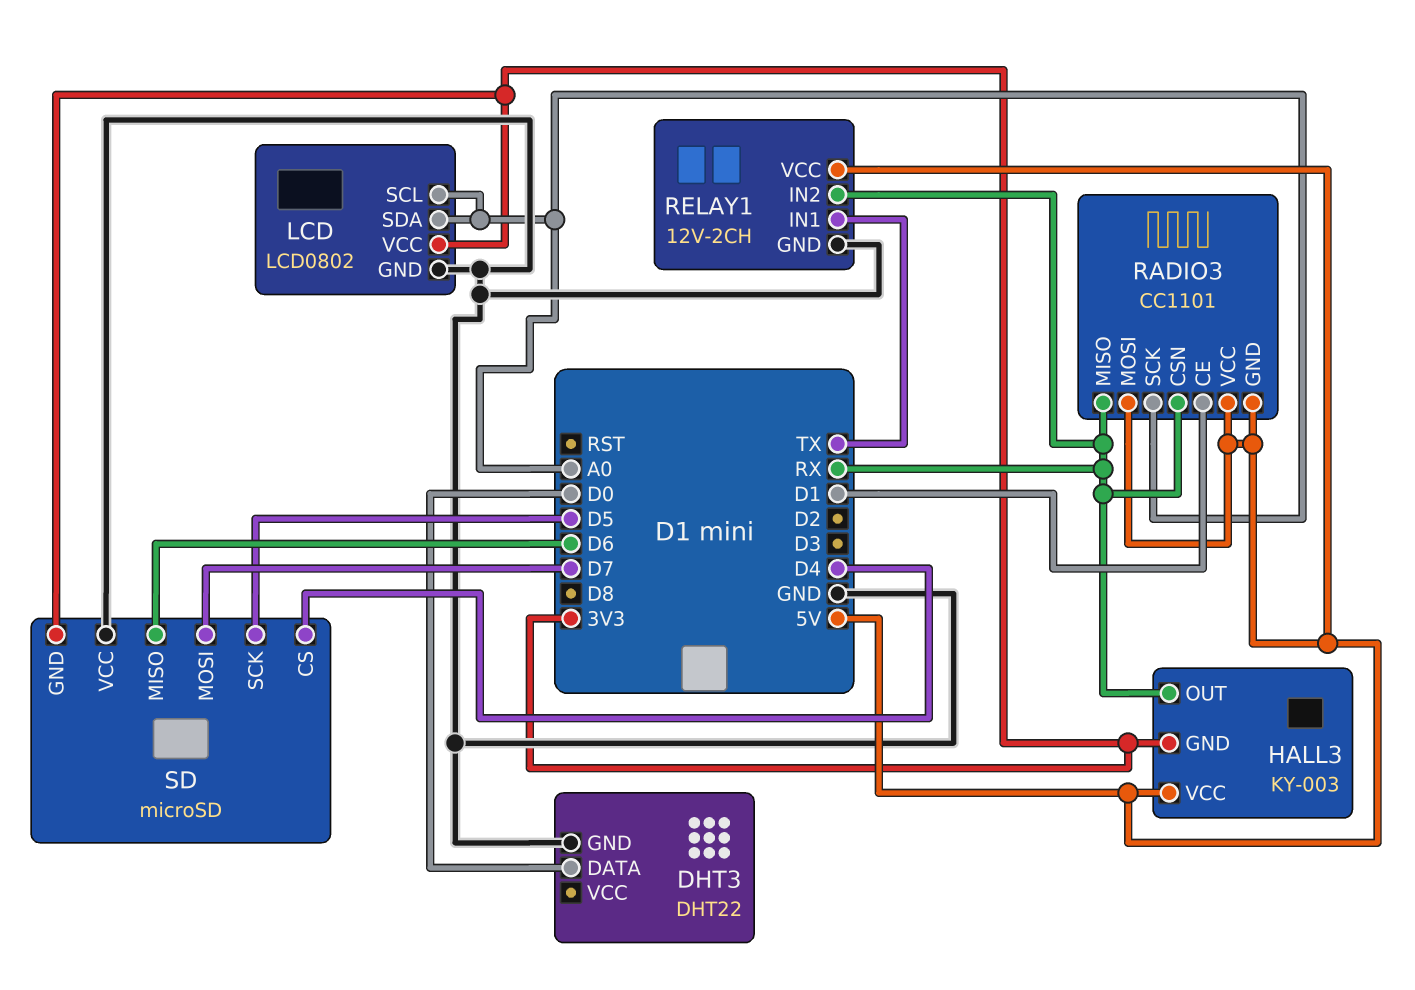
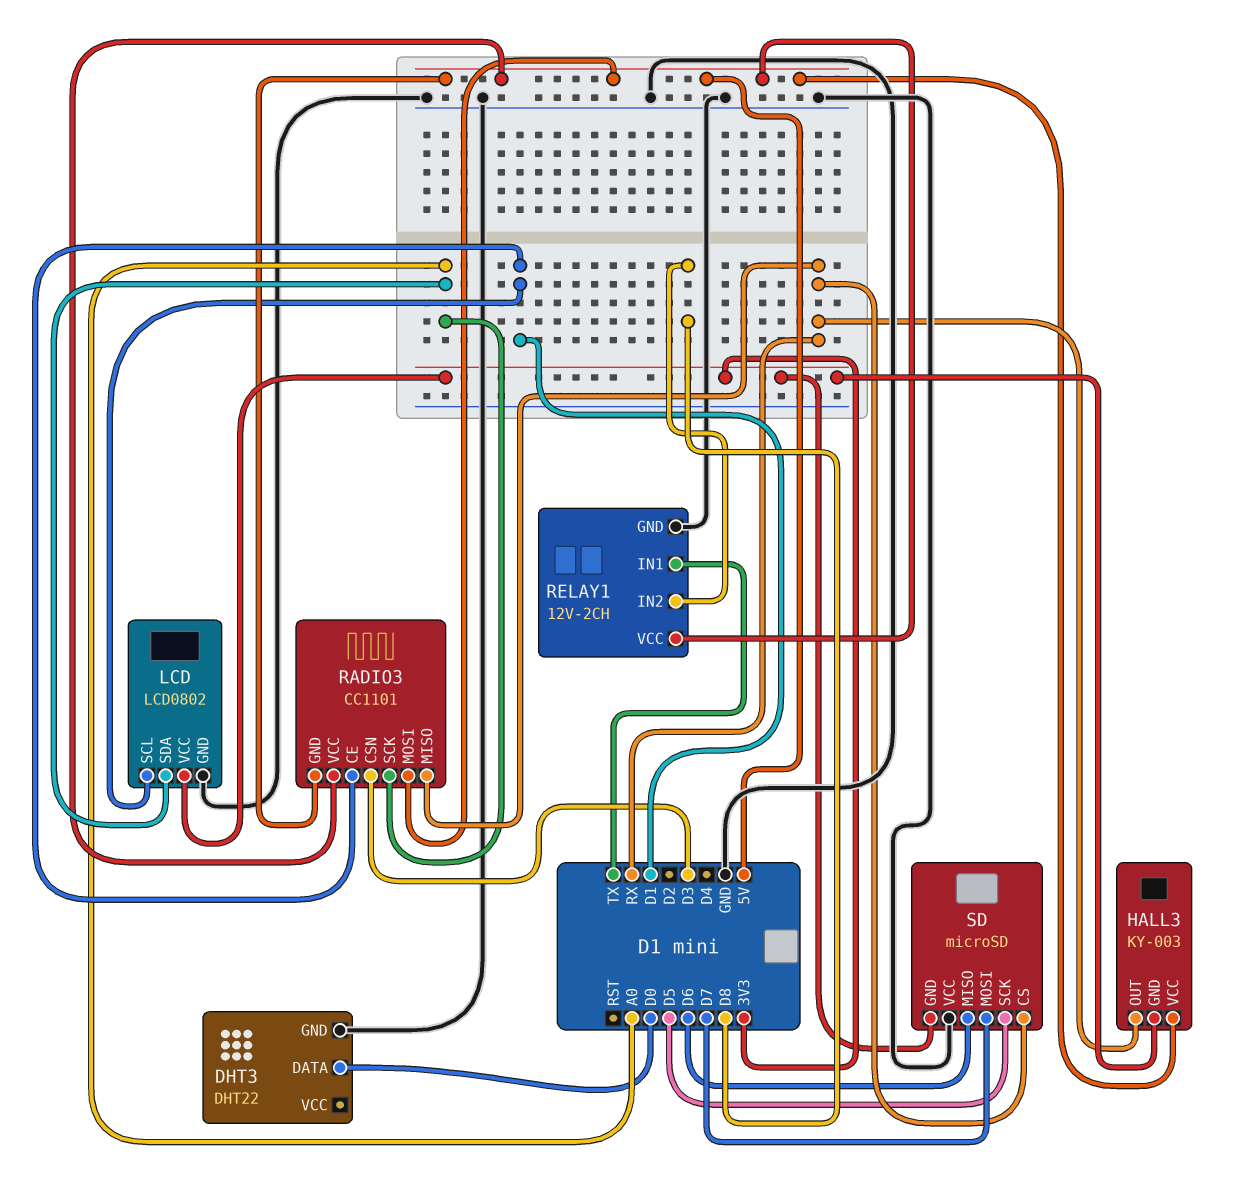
LCD pin SCL: A0 -> D1
RADIO3 pin CSN: RX -> D3
RELAY1 pin IN2: RX -> D8
SD pin CS: D4 -> RX

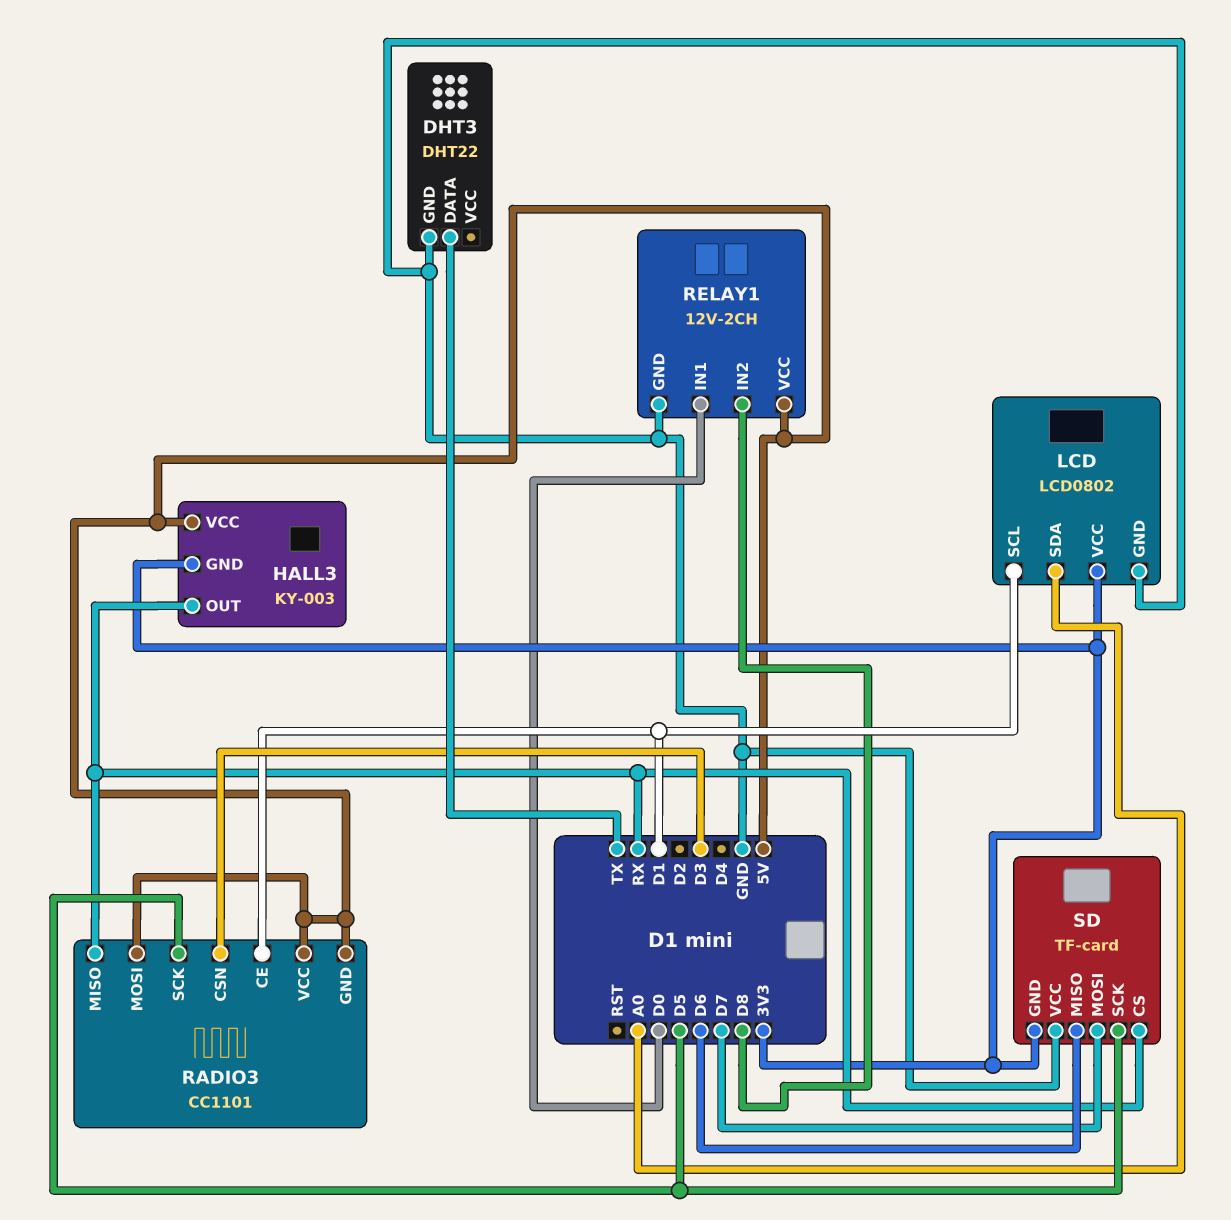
DHT3 pin DATA: D0 -> TX
RADIO3 pin SCK: A0 -> D5
RELAY1 pin IN1: TX -> D0
SD: microSD -> TF-card

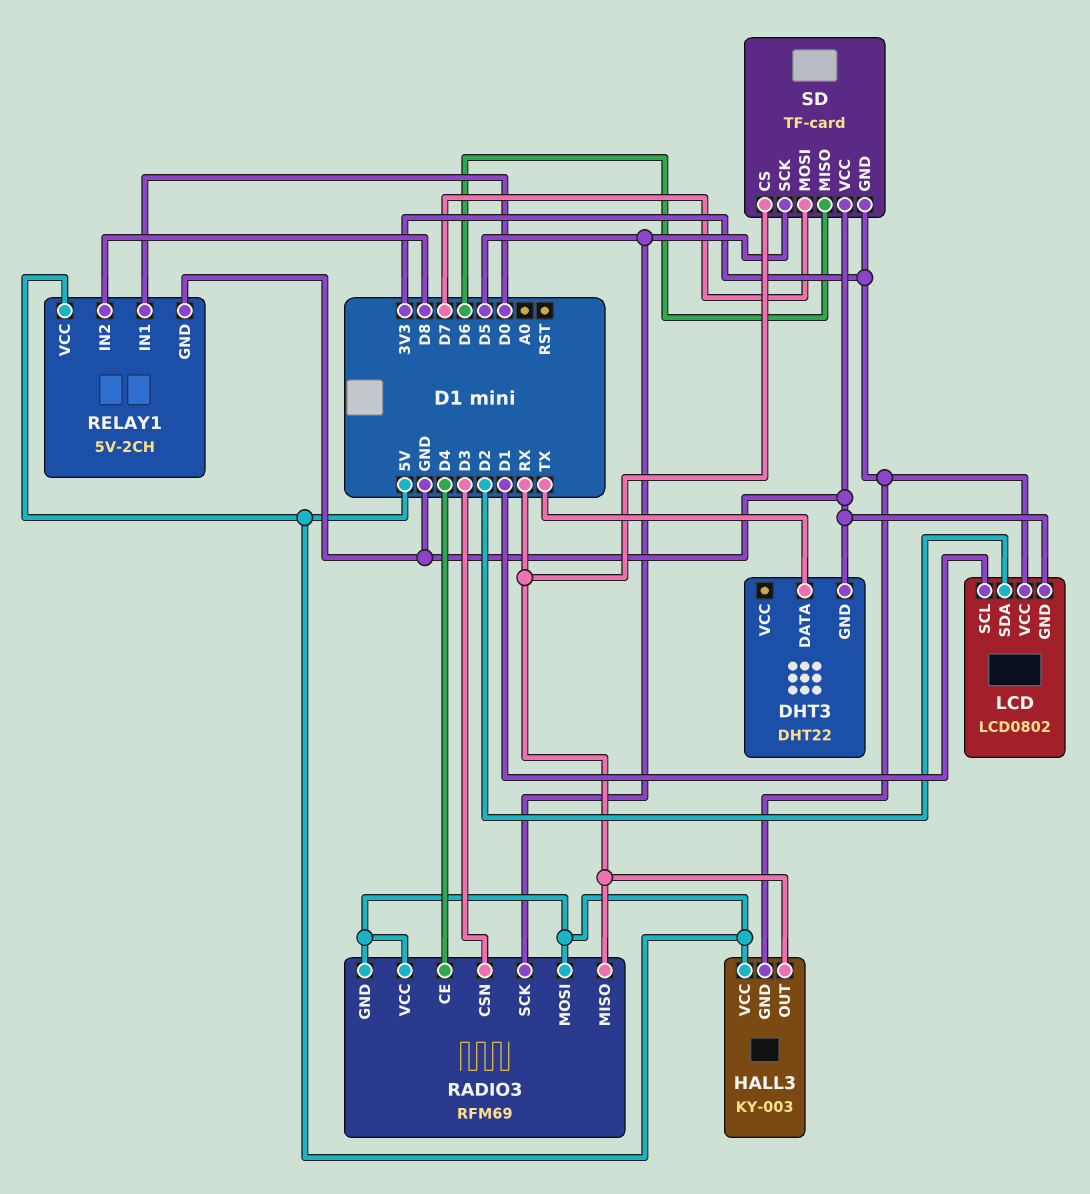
LCD pin SDA: A0 -> D2
RADIO3: CC1101 -> RFM69
RADIO3 pin CE: D1 -> D4
RELAY1: 12V-2CH -> 5V-2CH

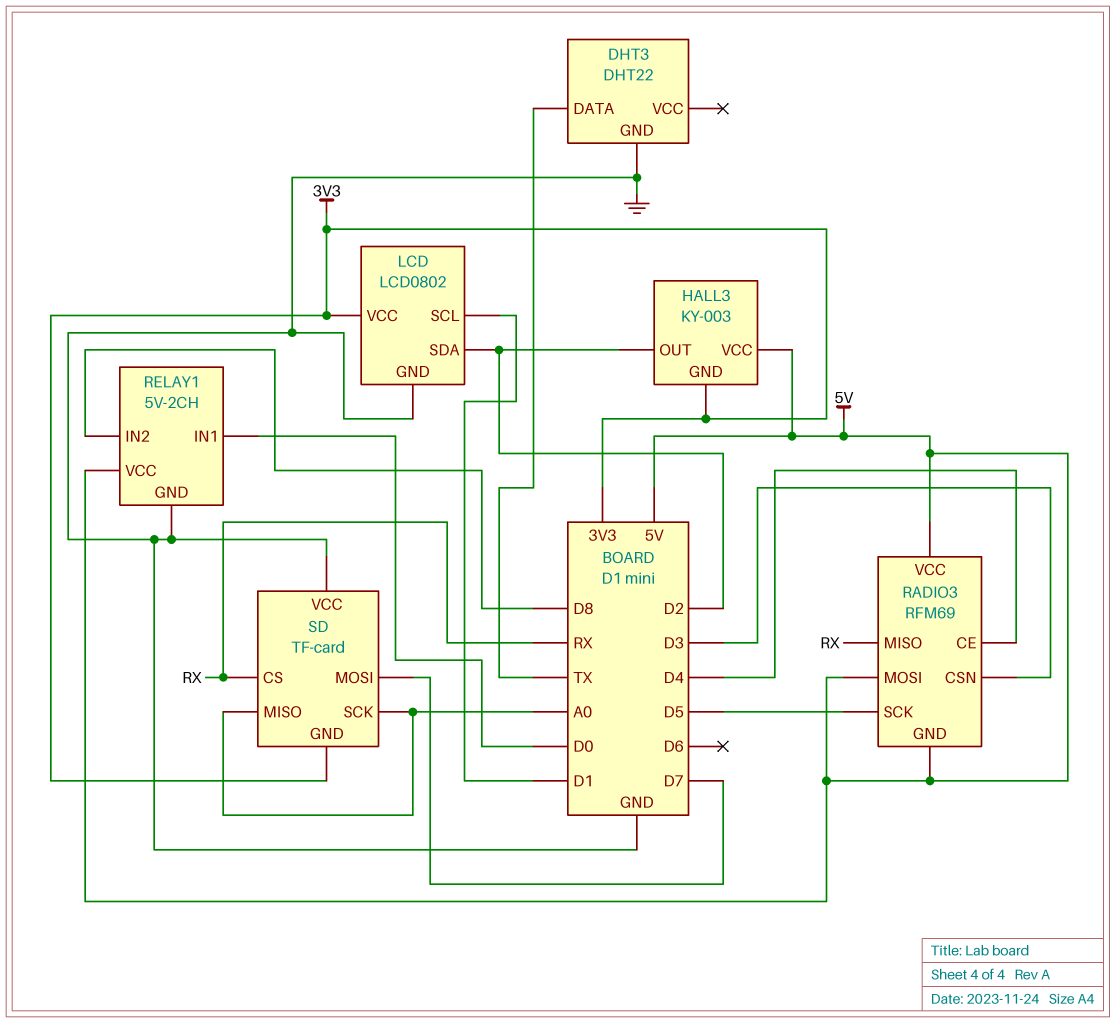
HALL3 pin OUT: RX -> D2
SD pin MISO: D6 -> A0
SD pin SCK: D5 -> A0

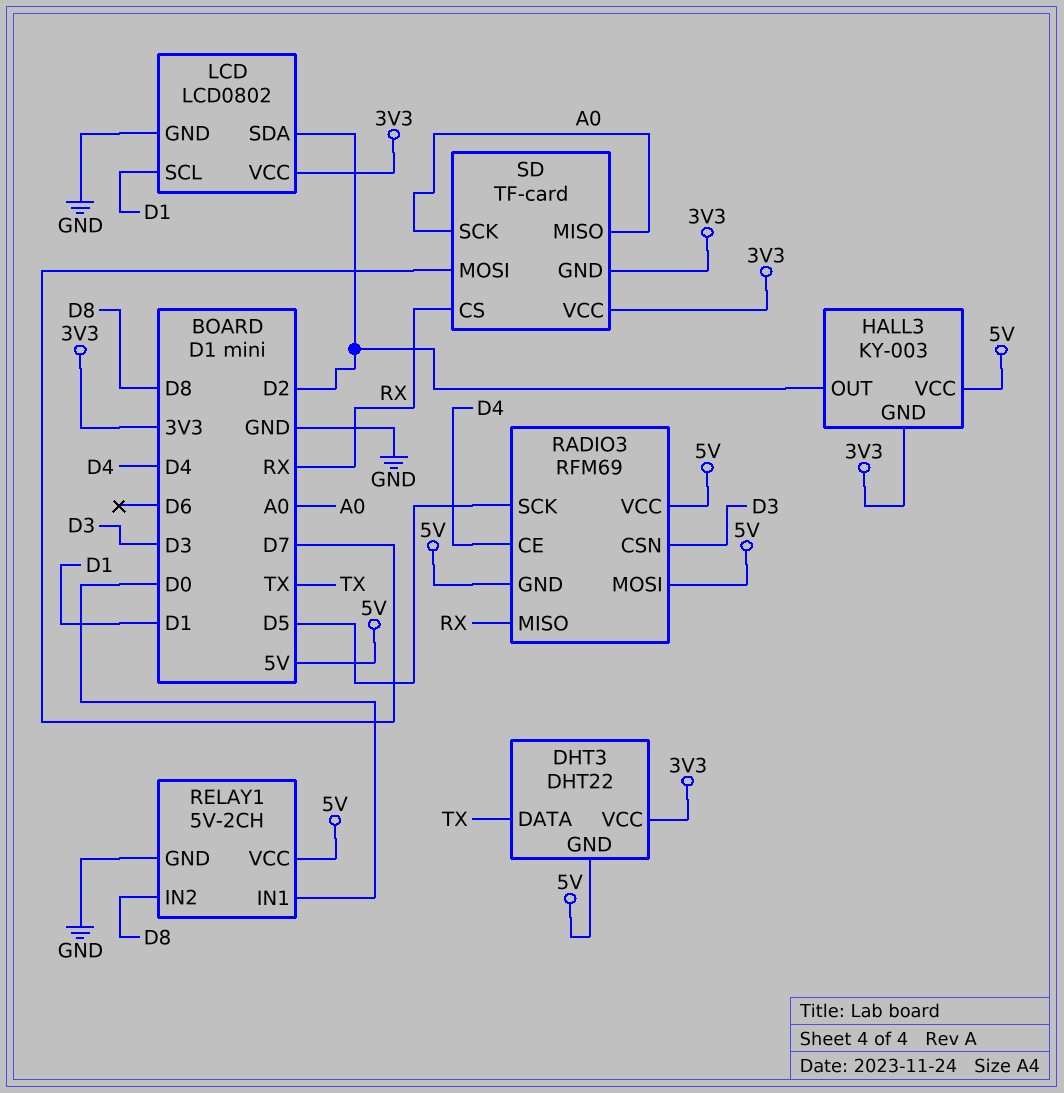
DHT3 pin GND: GND -> 5V
DHT3 pin VCC: none -> 3V3
SD pin VCC: GND -> 3V3

